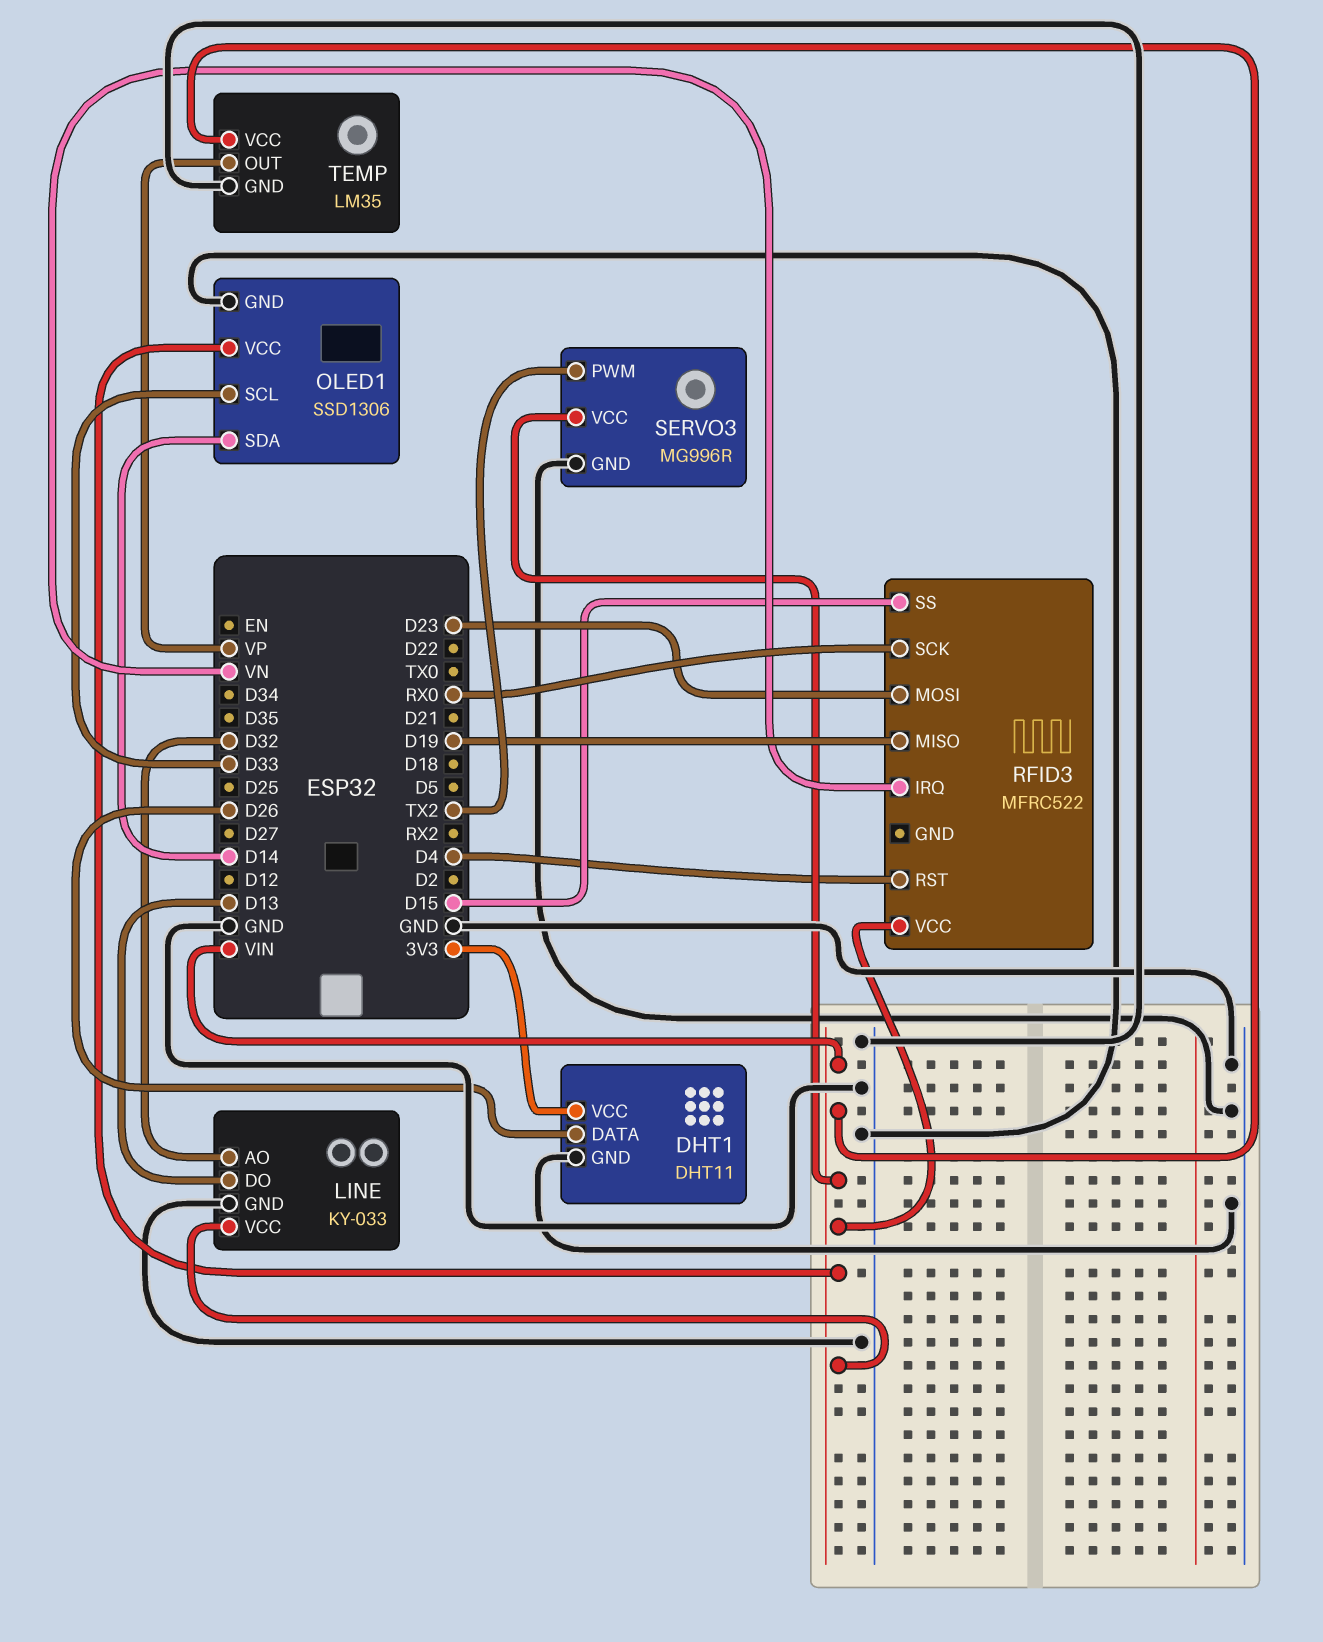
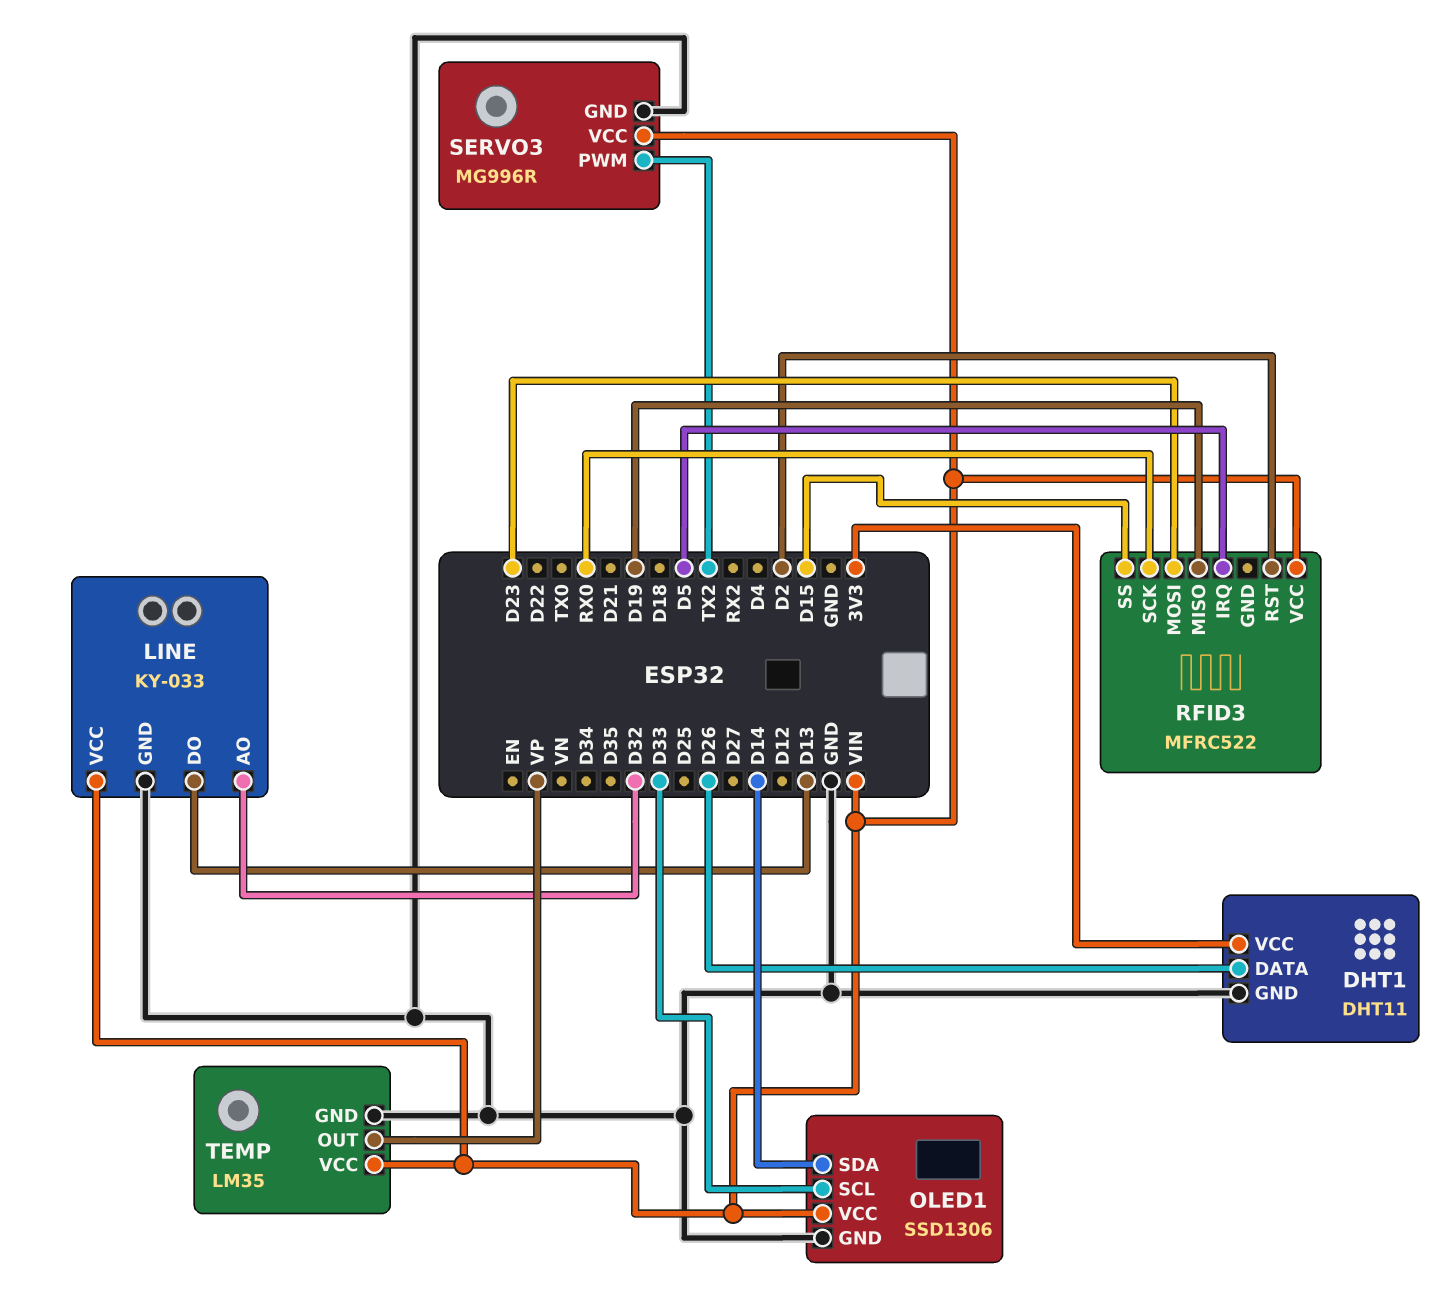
RFID3 pin IRQ: VN -> D5
RFID3 pin RST: D4 -> D2

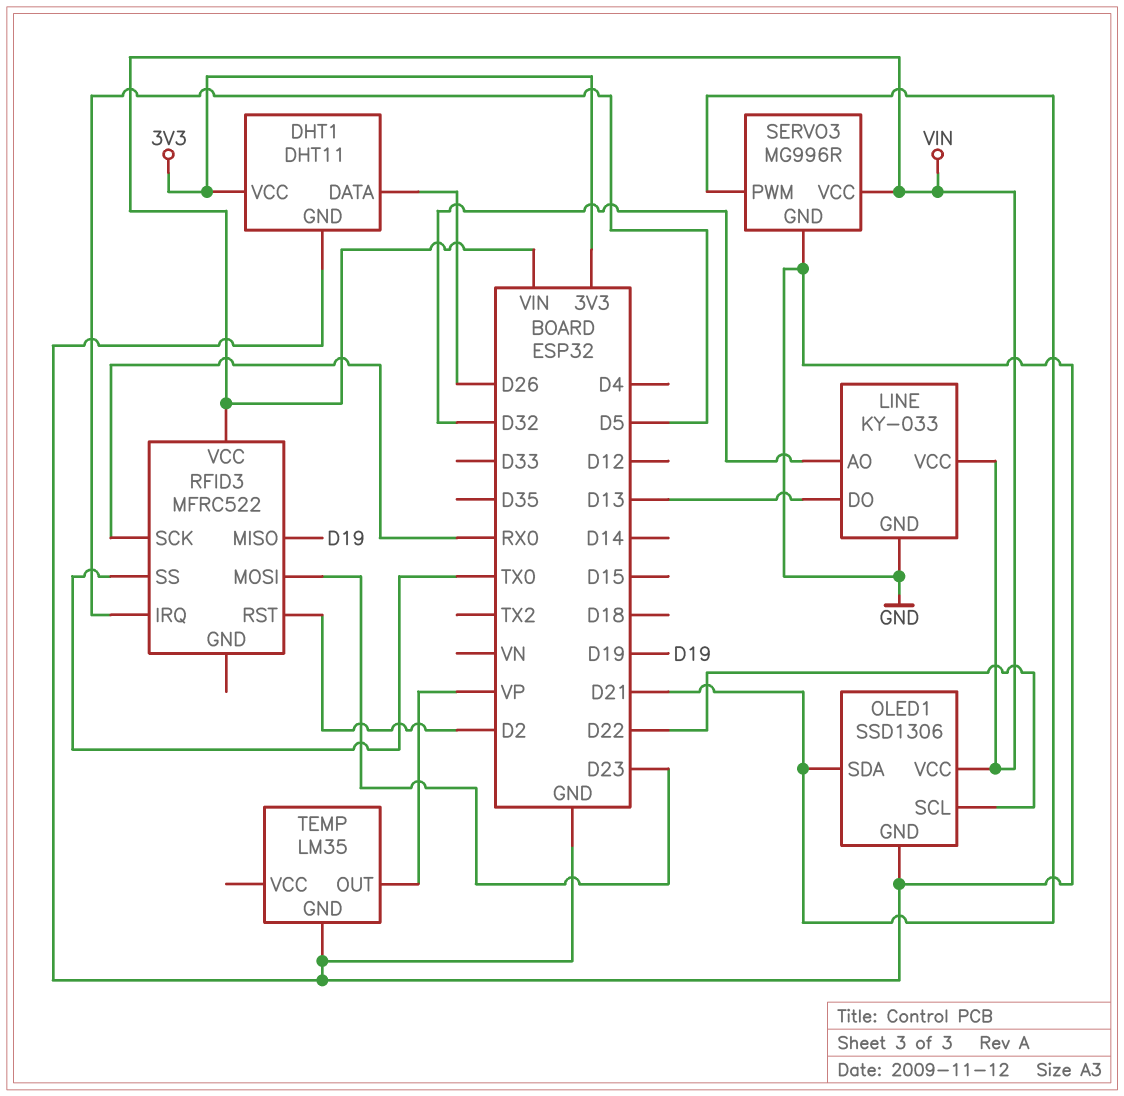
OLED1 pin SCL: D33 -> D22
OLED1 pin SDA: D14 -> D21
RFID3 pin SS: D15 -> TX0
SERVO3 pin PWM: TX2 -> D21
TEMP pin VCC: VIN -> none

